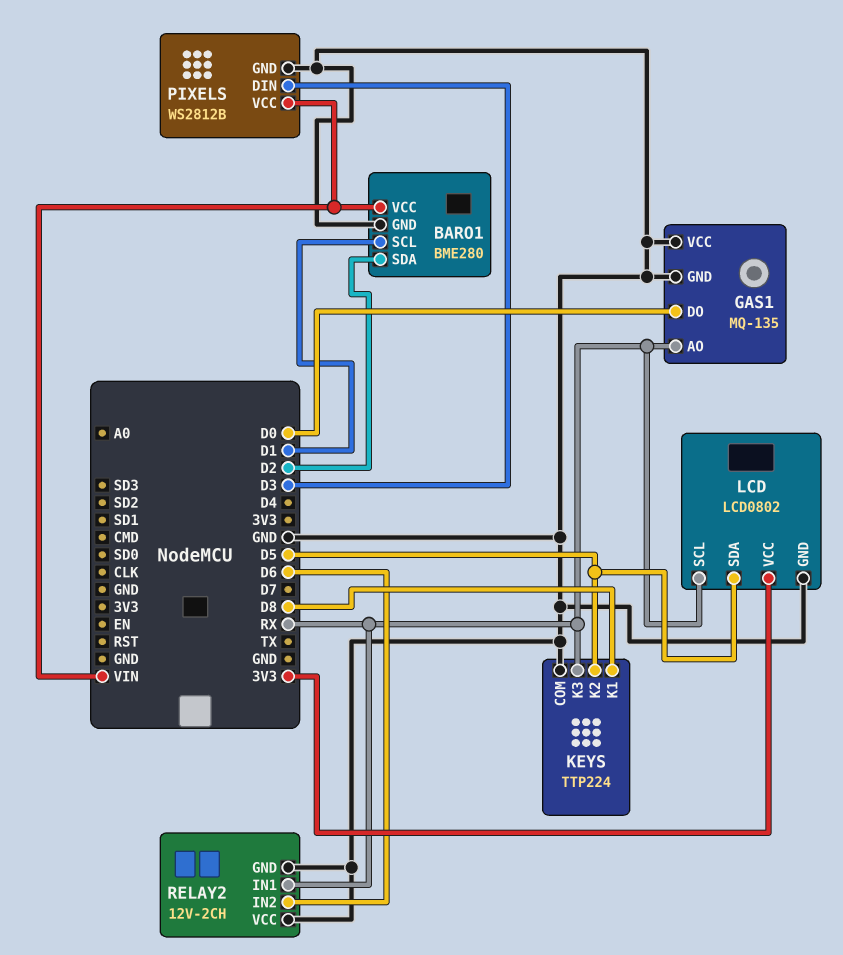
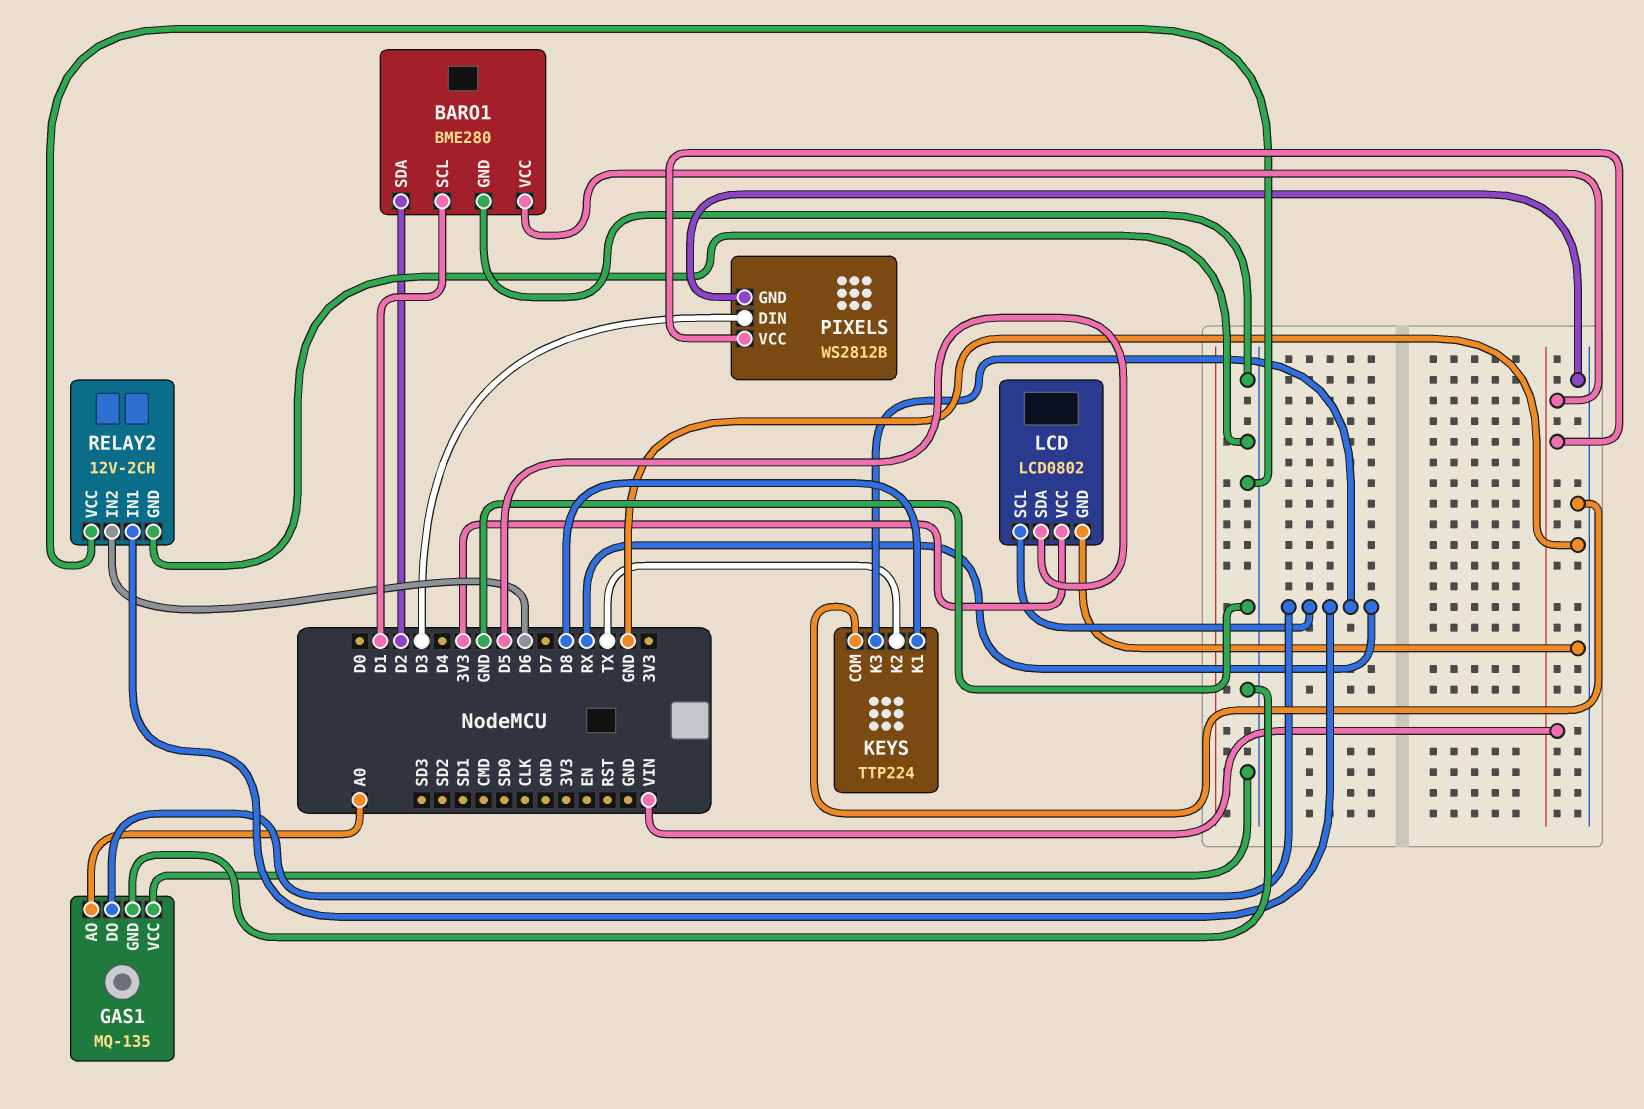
GAS1 pin AO: RX -> A0
GAS1 pin DO: D0 -> RX
KEYS pin K2: D5 -> TX

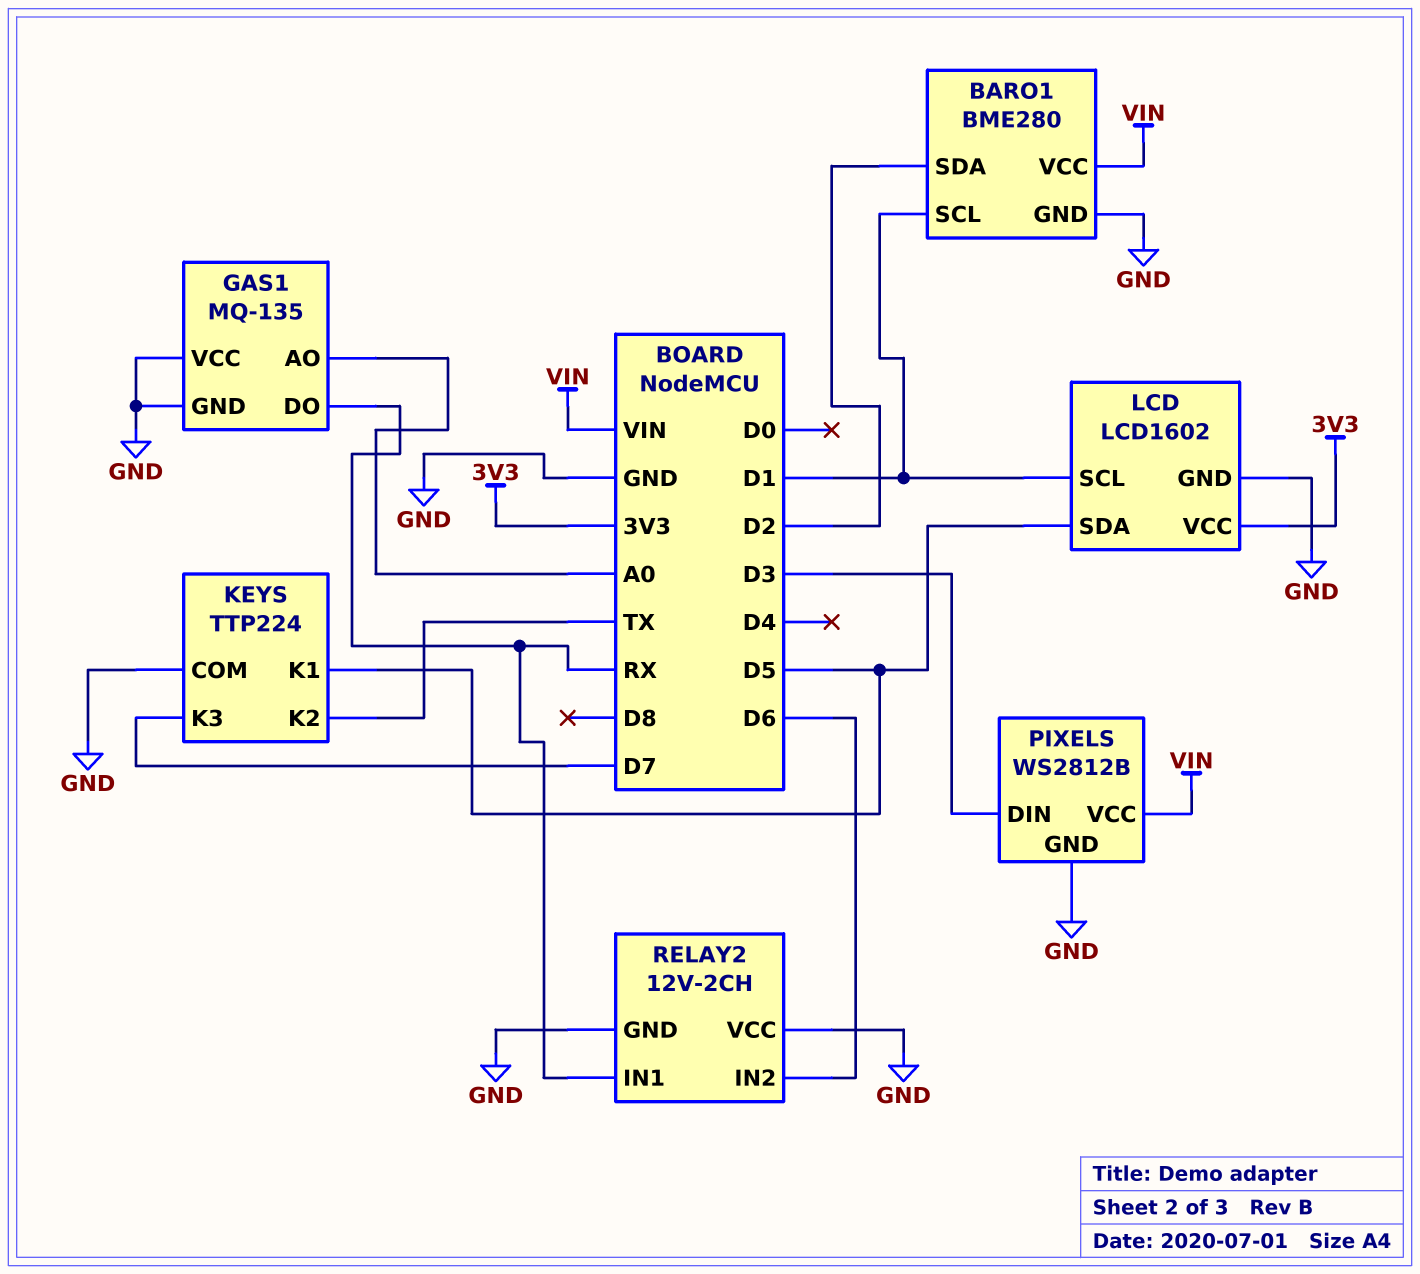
KEYS pin K1: D8 -> D5
KEYS pin K3: RX -> D7
LCD: LCD0802 -> LCD1602
LCD pin SCL: RX -> D1

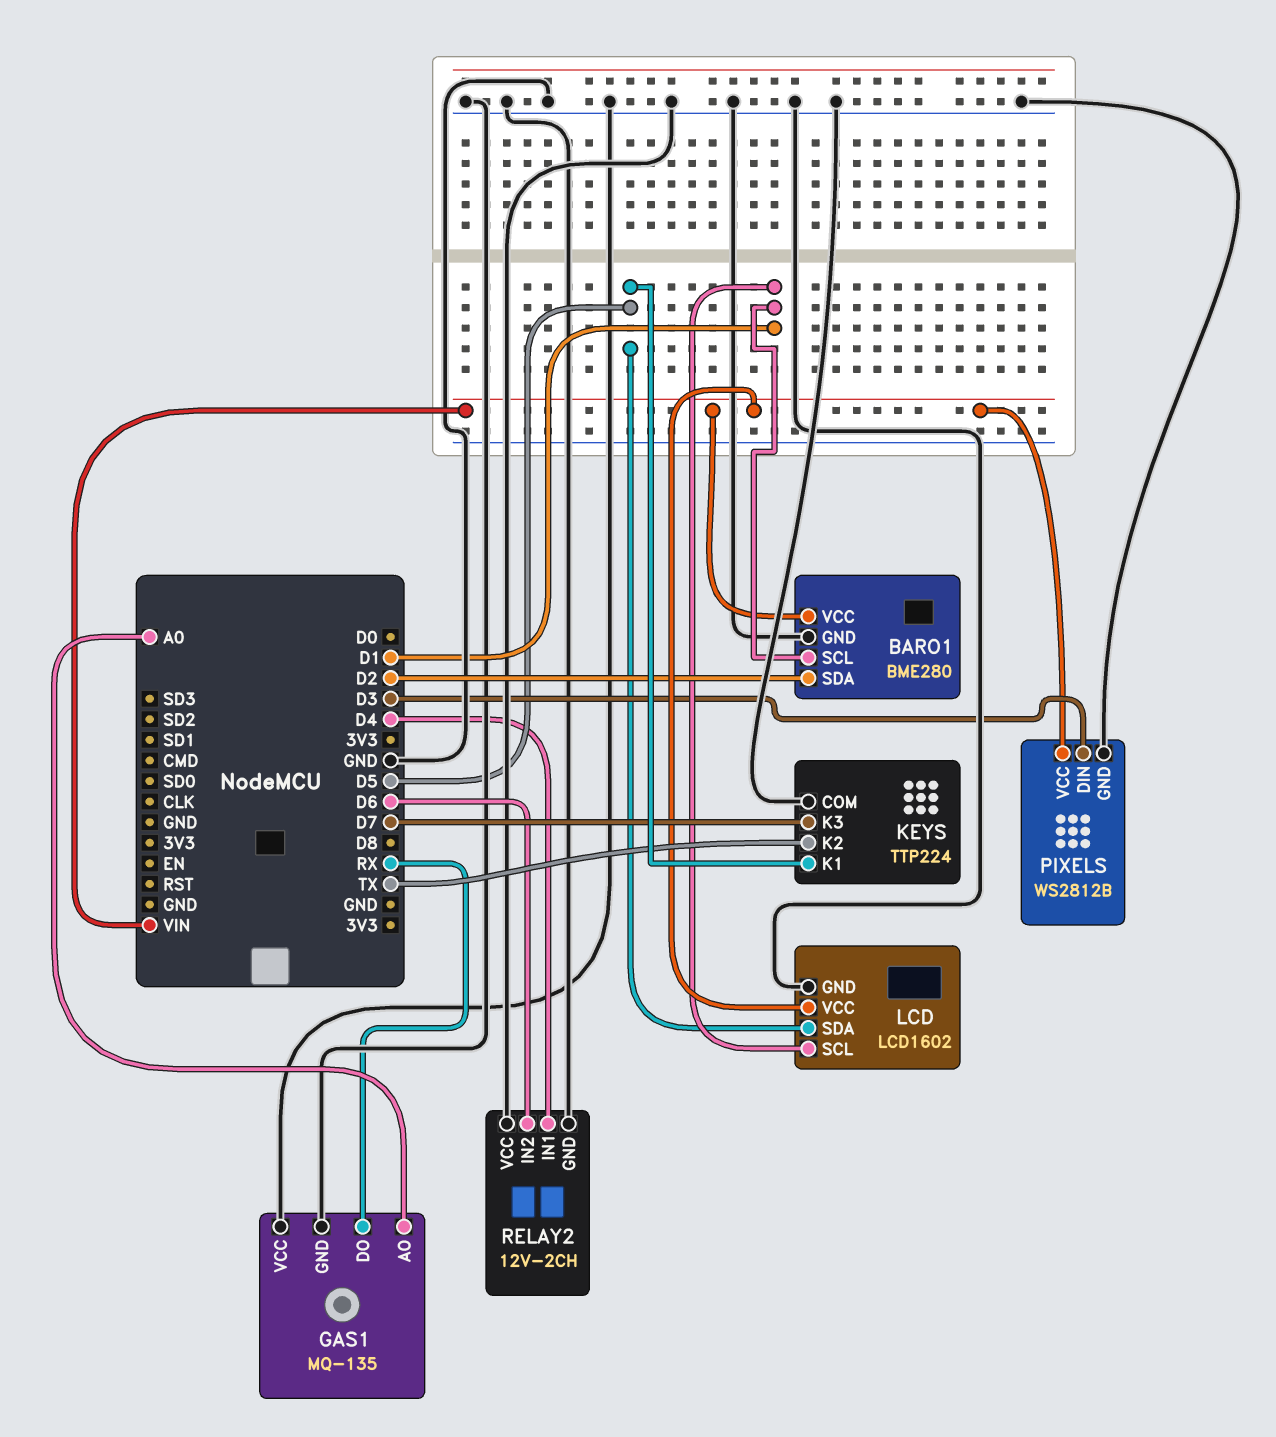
LCD pin VCC: 3V3 -> VIN
RELAY2 pin IN1: RX -> D4

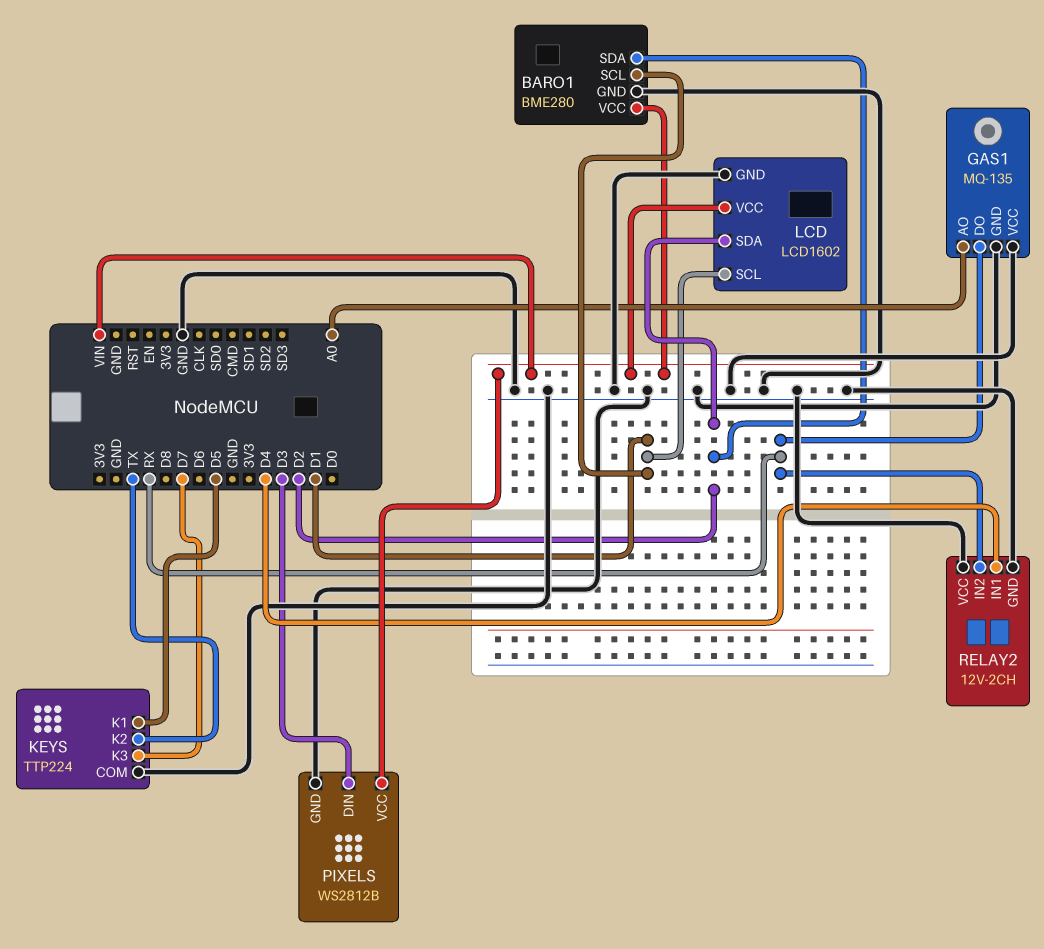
LCD pin SDA: D5 -> D2
RELAY2 pin IN2: D6 -> RX

